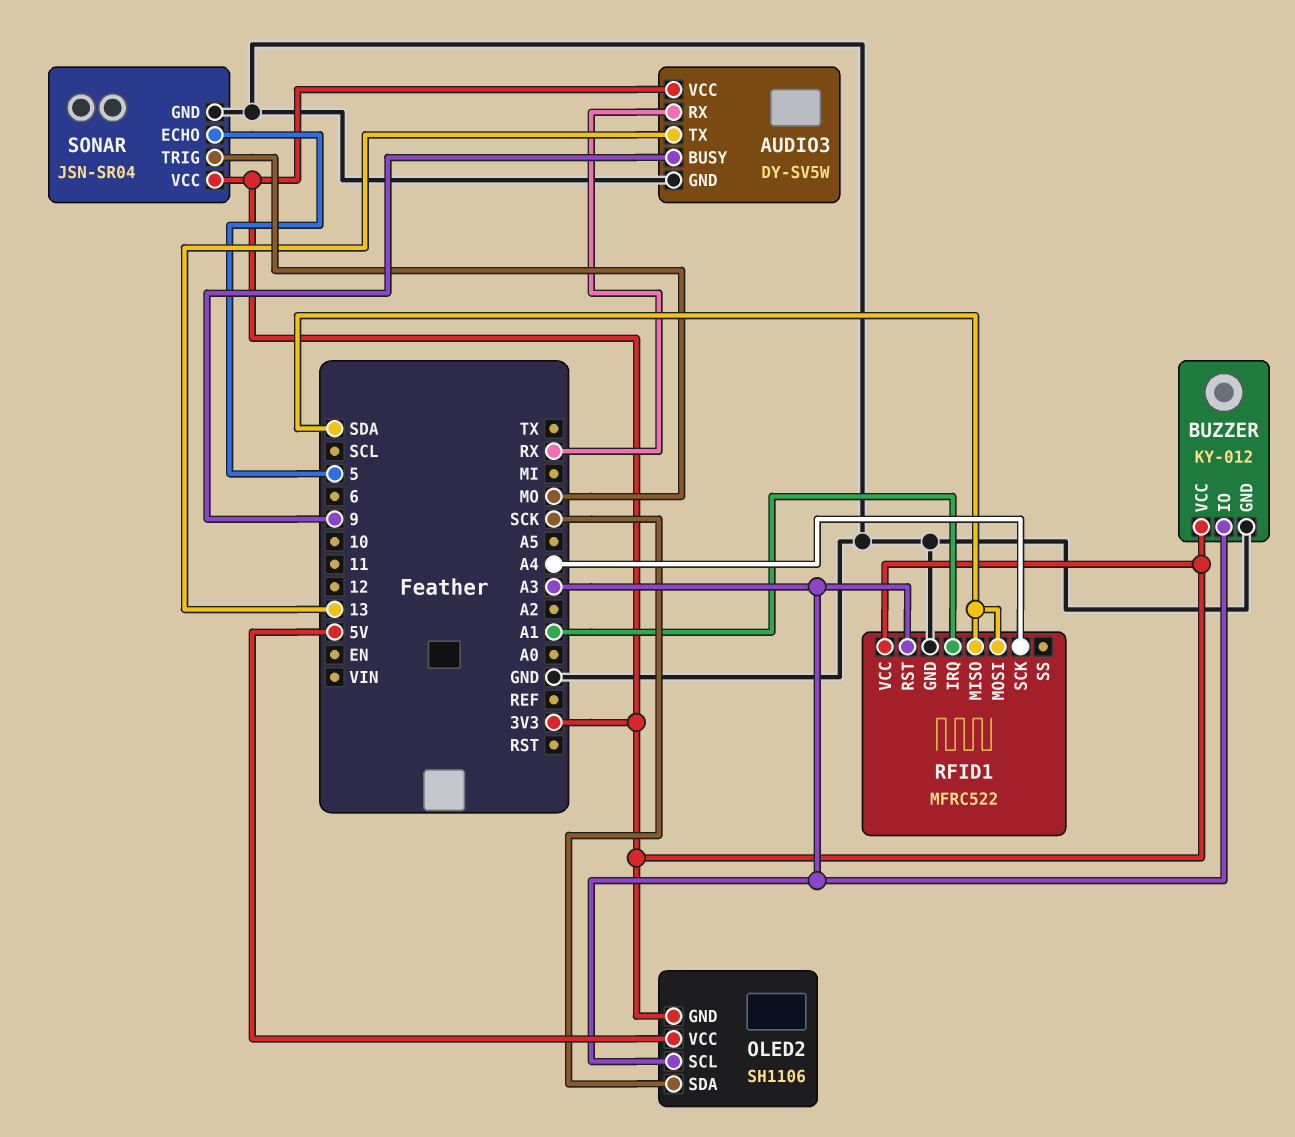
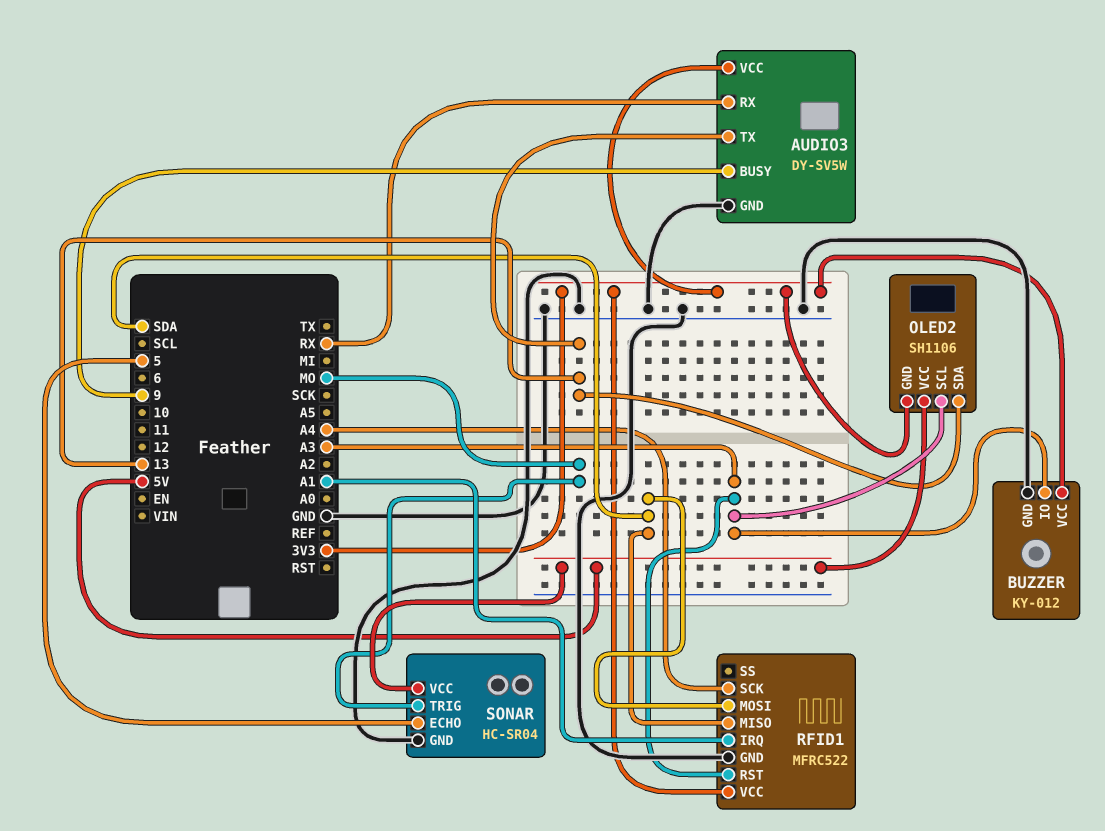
OLED2 pin SDA: SCK -> 13
SONAR: JSN-SR04 -> HC-SR04
SONAR pin VCC: 3V3 -> 5V

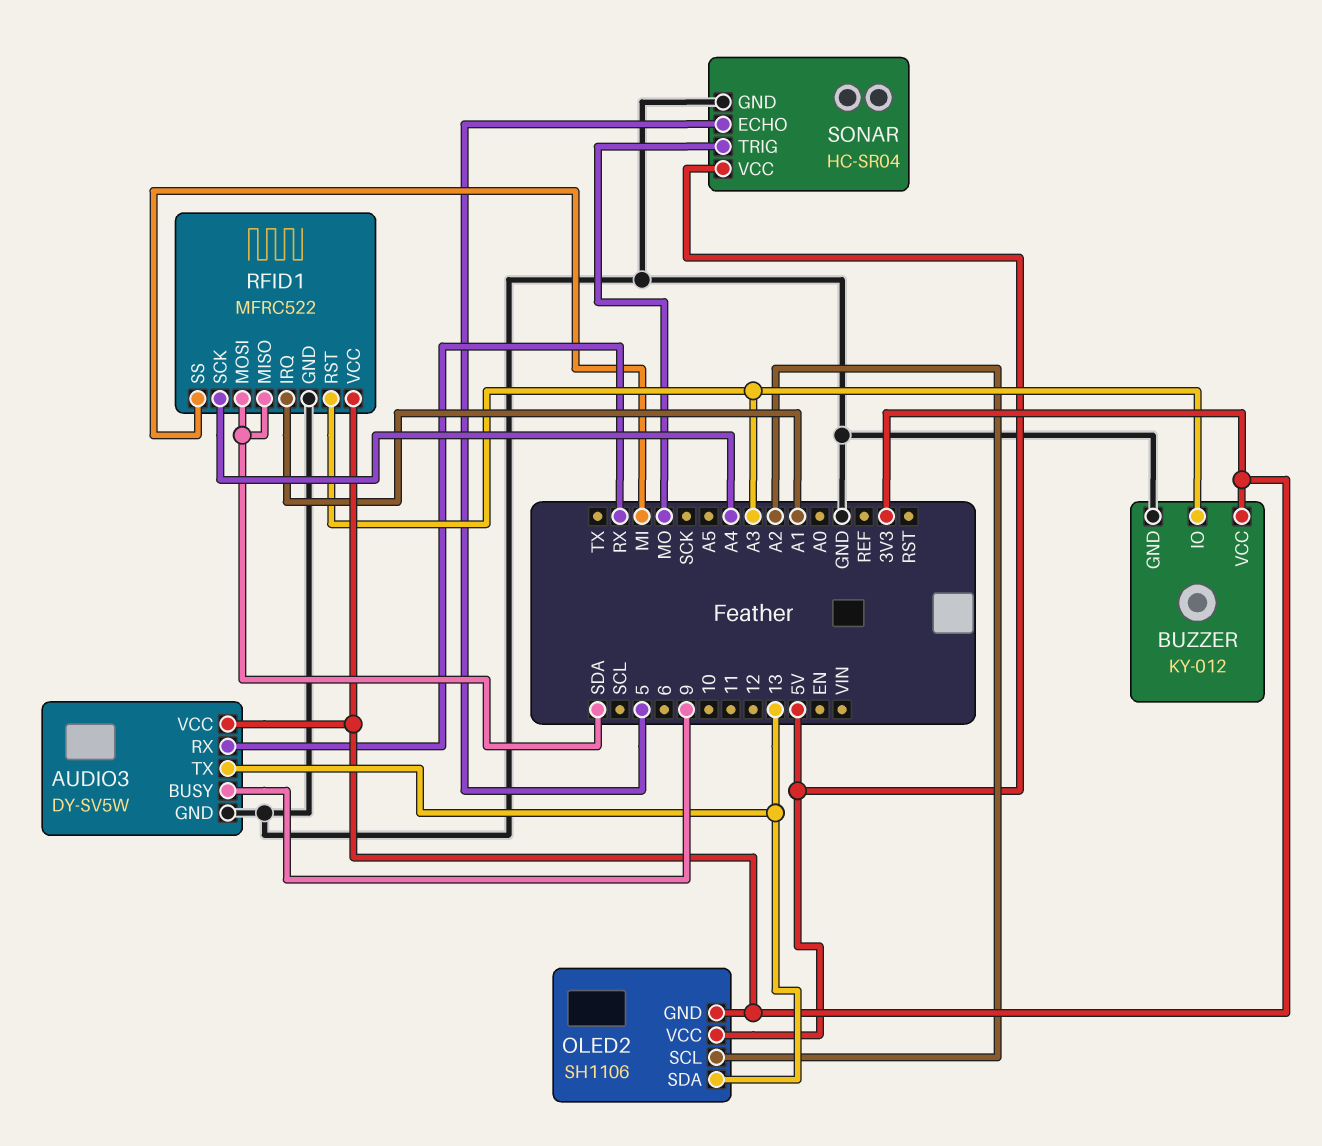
OLED2 pin SCL: A3 -> A2
RFID1 pin SS: none -> MI

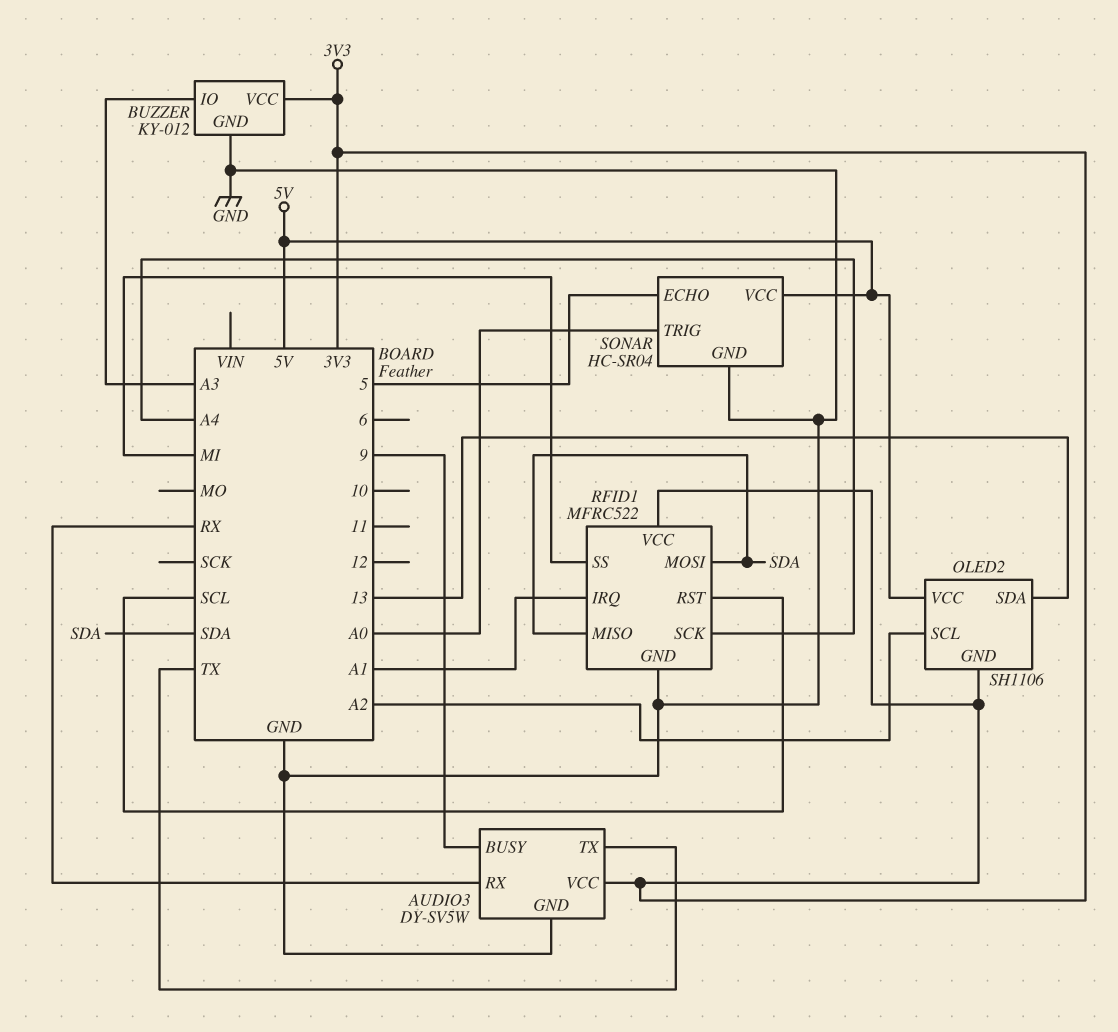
AUDIO3 pin TX: 13 -> TX
RFID1 pin RST: A3 -> SCL
SONAR pin TRIG: MO -> A0

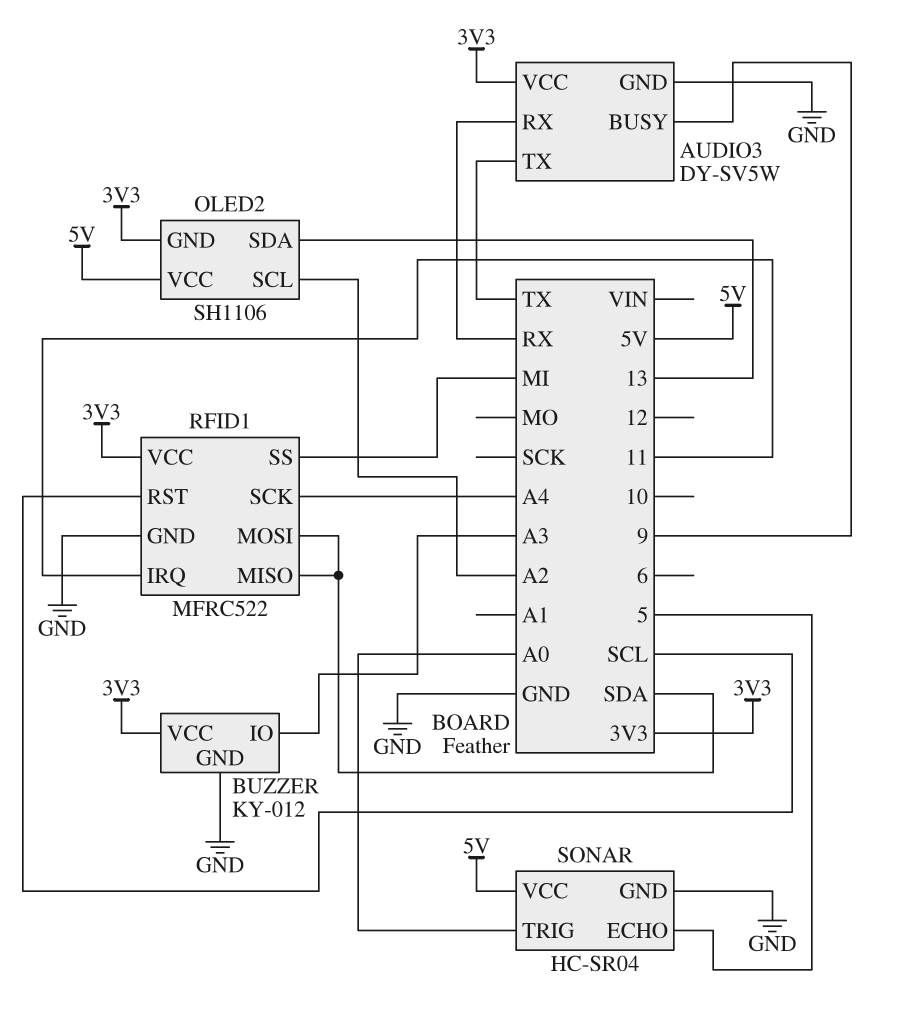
RFID1 pin IRQ: A1 -> 11

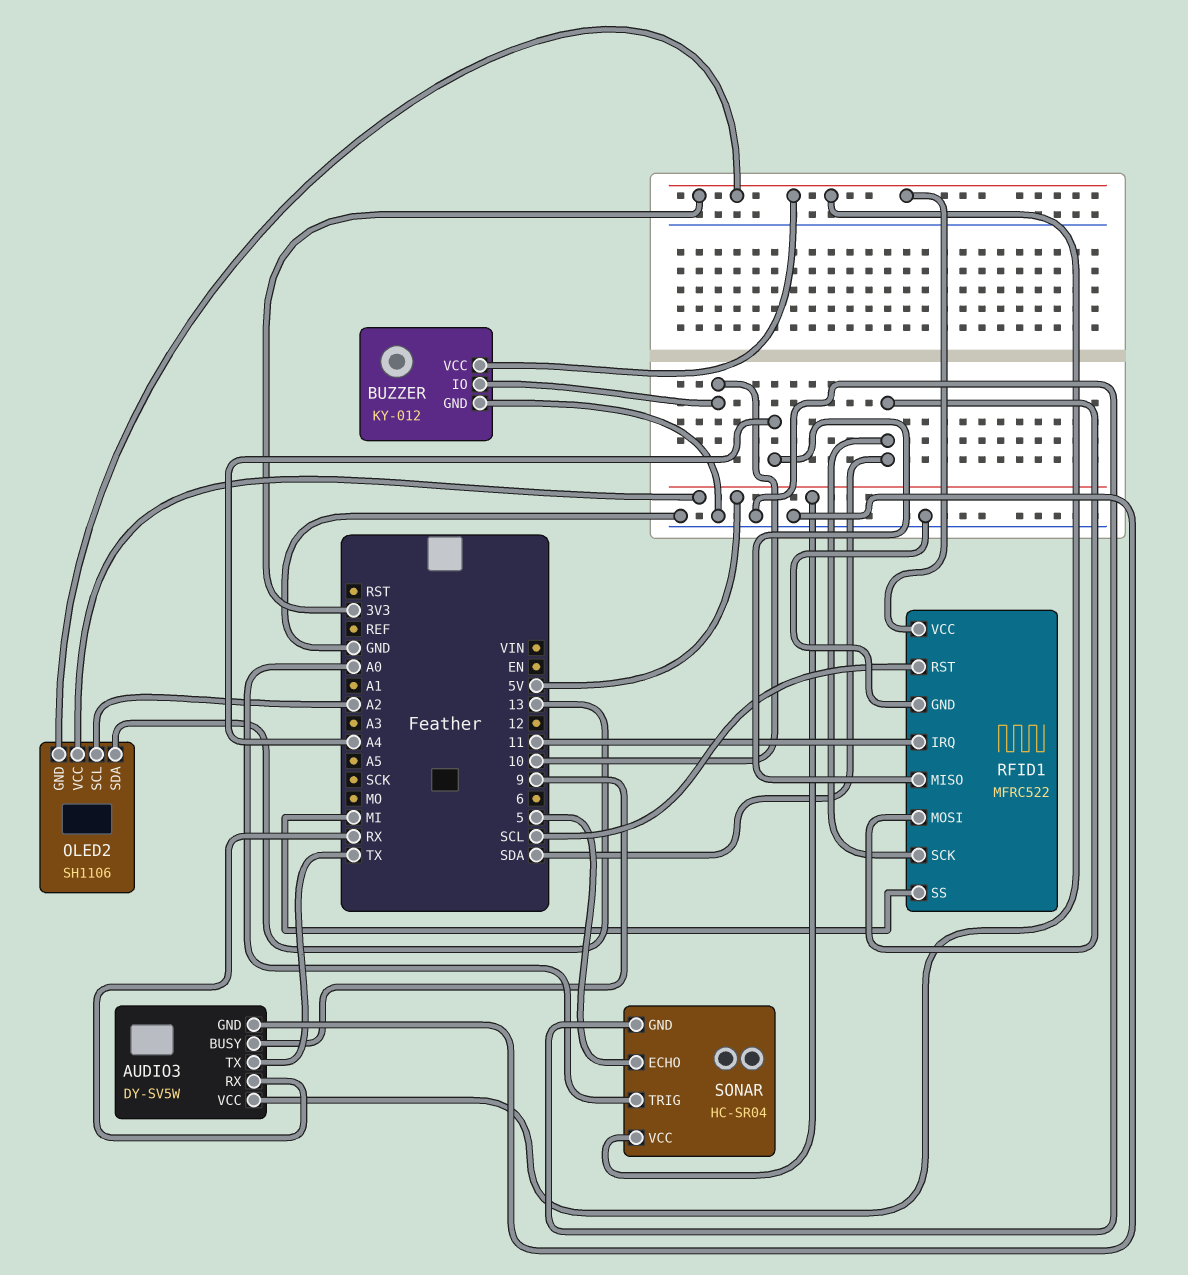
BUZZER pin IO: A3 -> 10
RFID1 pin MISO: SDA -> A4
RFID1 pin SCK: A4 -> SDA

